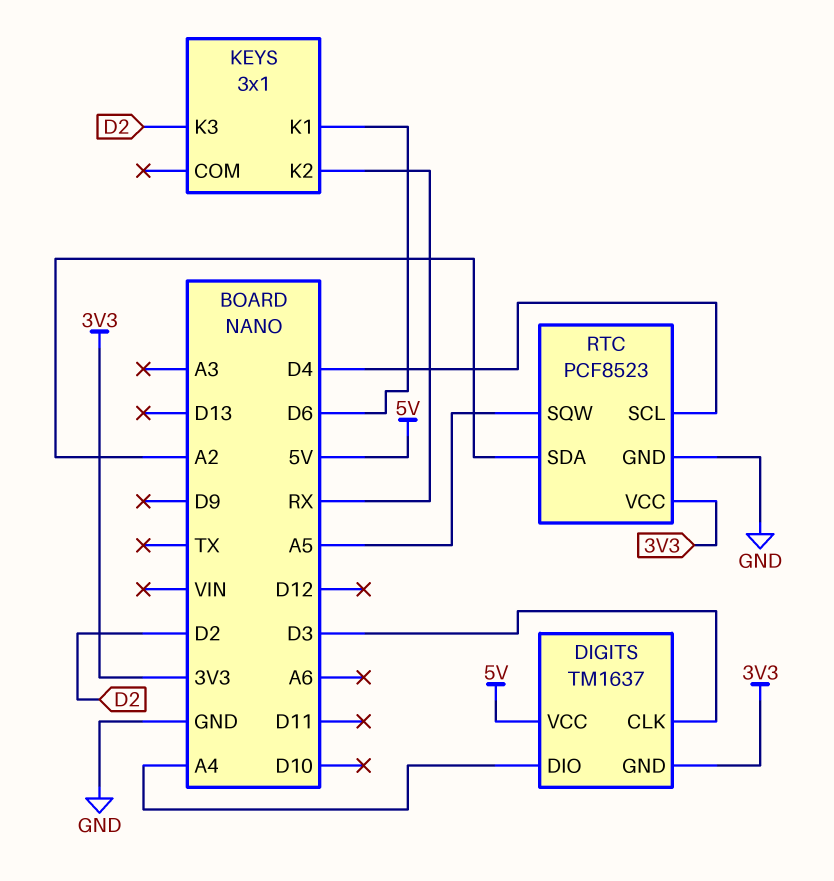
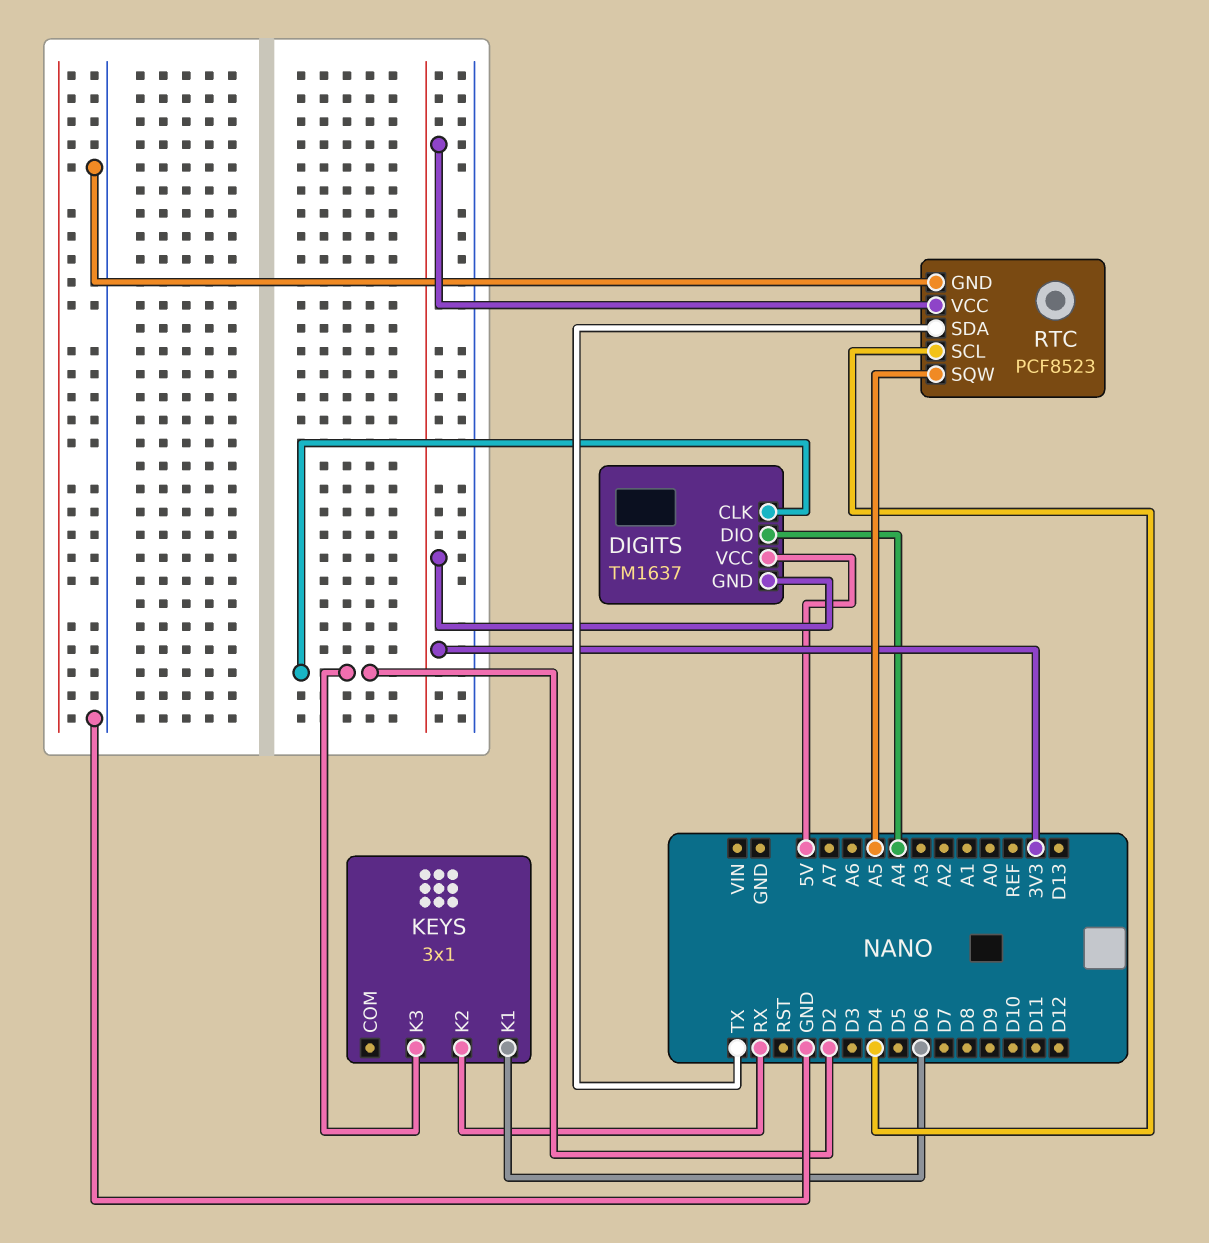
DIGITS pin CLK: D3 -> D2
RTC pin SDA: A2 -> TX

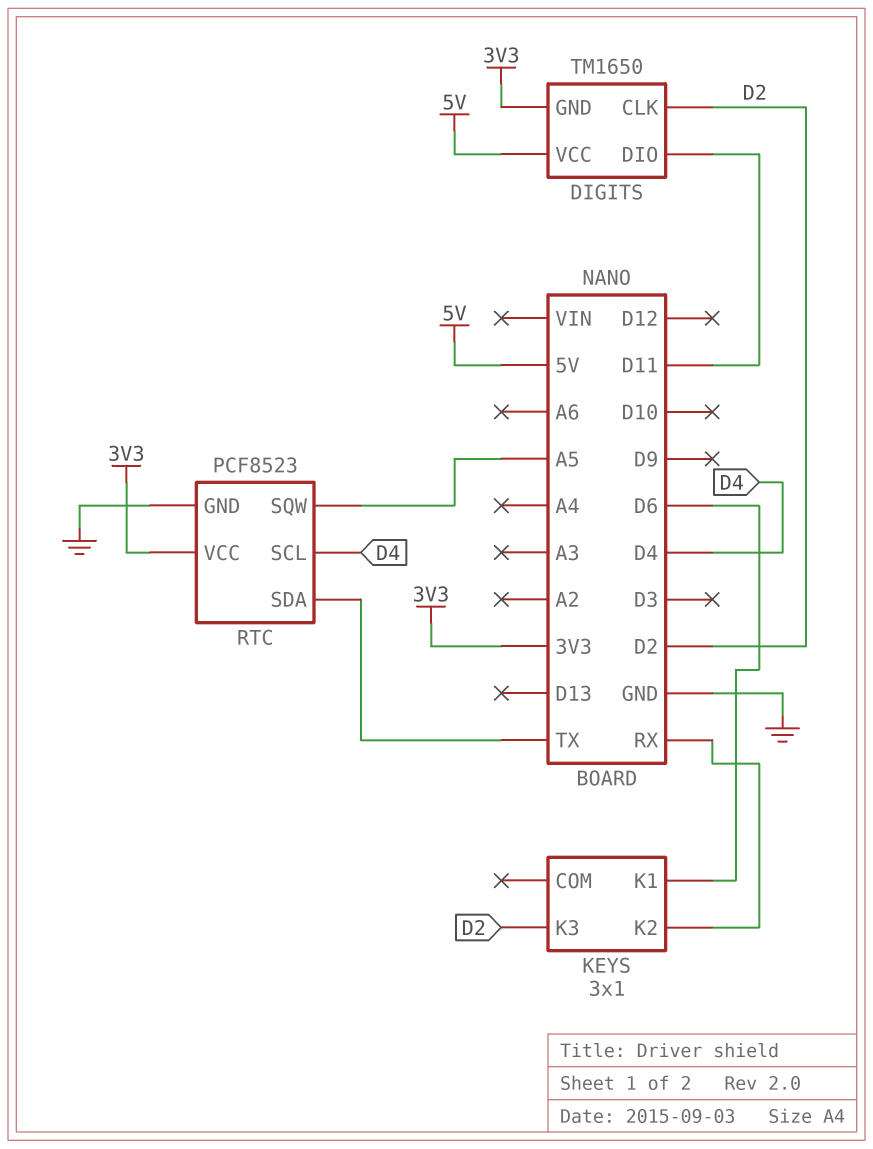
DIGITS: TM1637 -> TM1650
DIGITS pin DIO: A4 -> D11

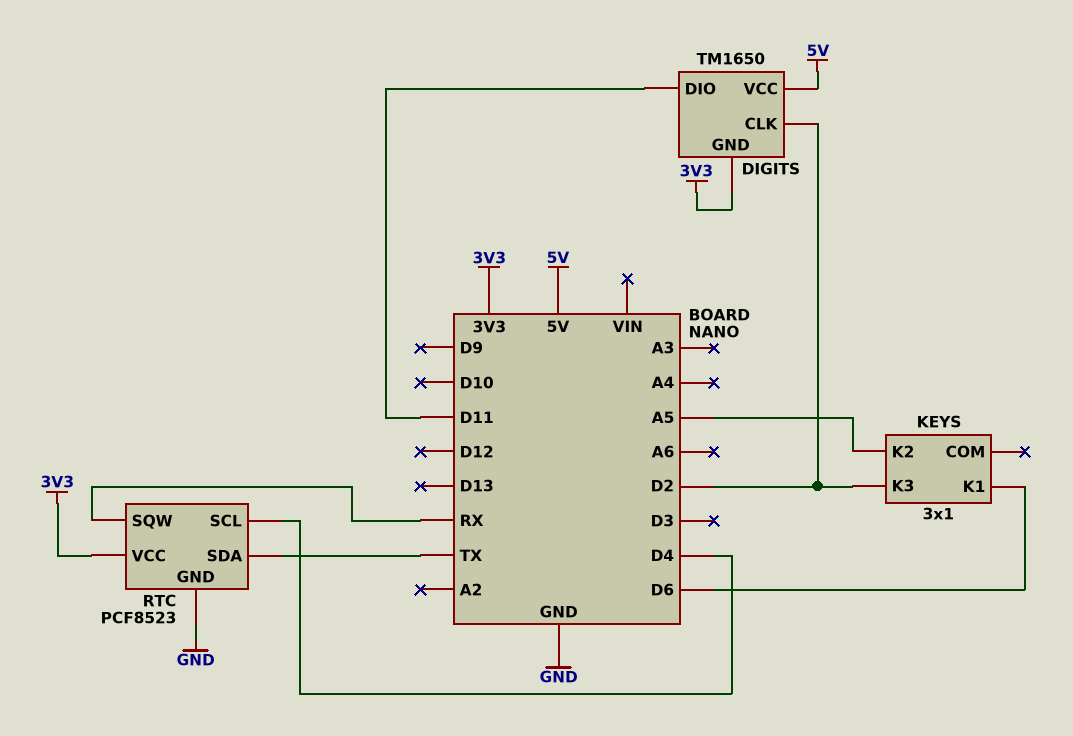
KEYS pin K2: RX -> A5
RTC pin SQW: A5 -> RX

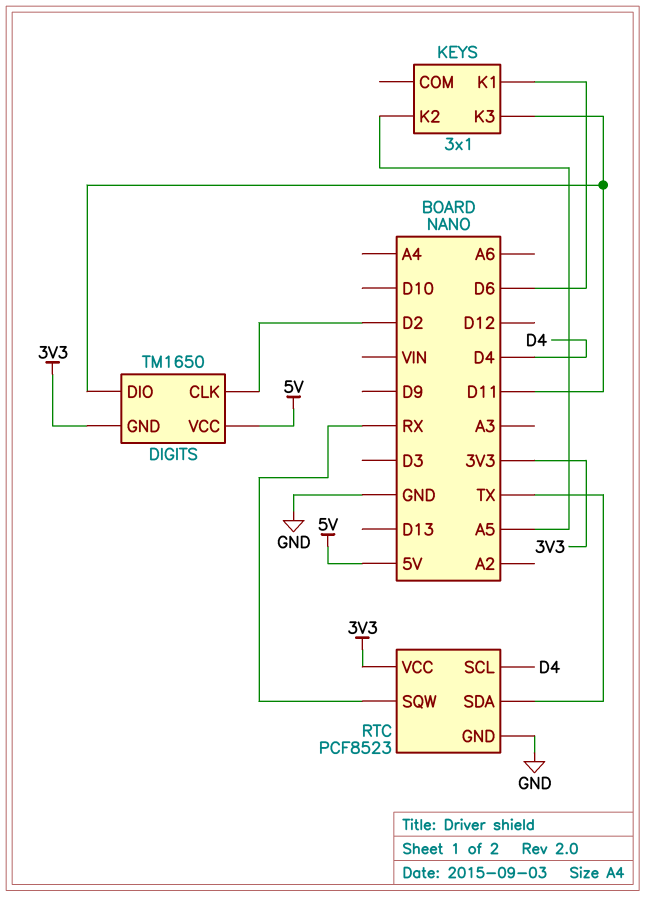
KEYS pin K3: D2 -> D11

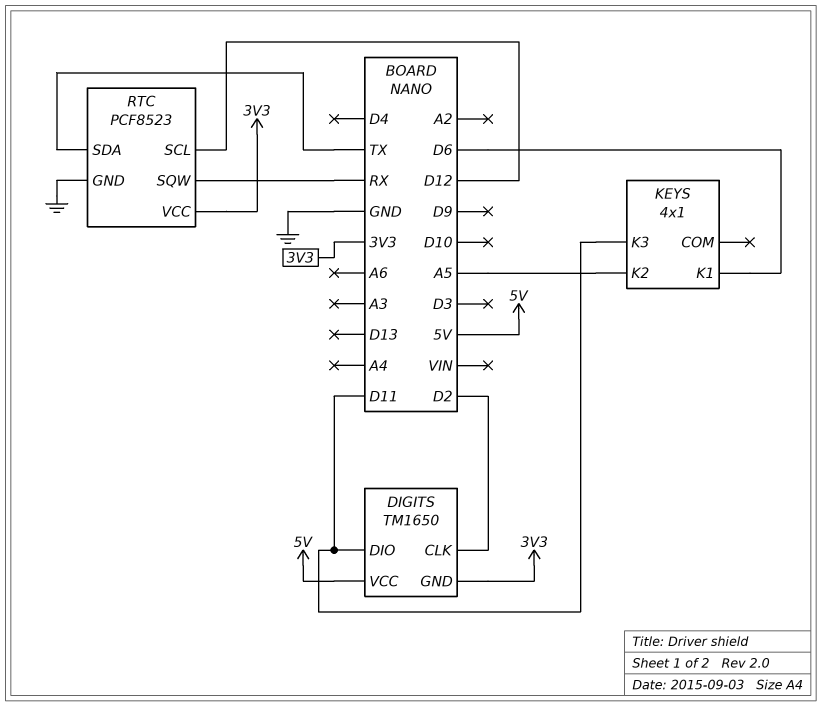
KEYS: 3x1 -> 4x1
RTC pin SCL: D4 -> D12

